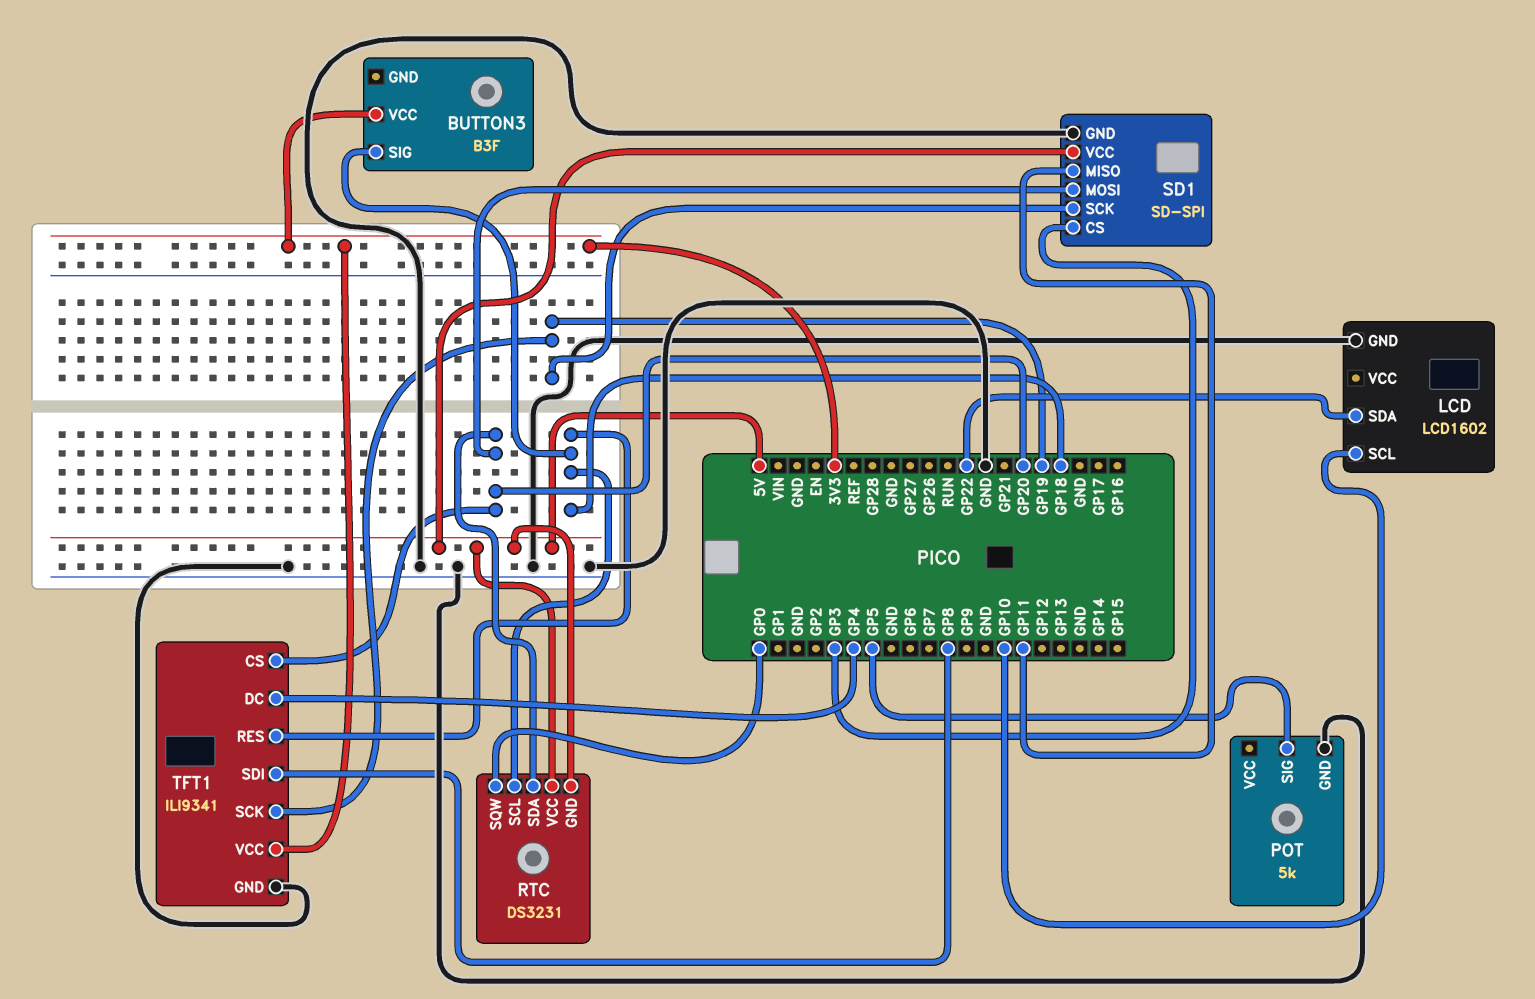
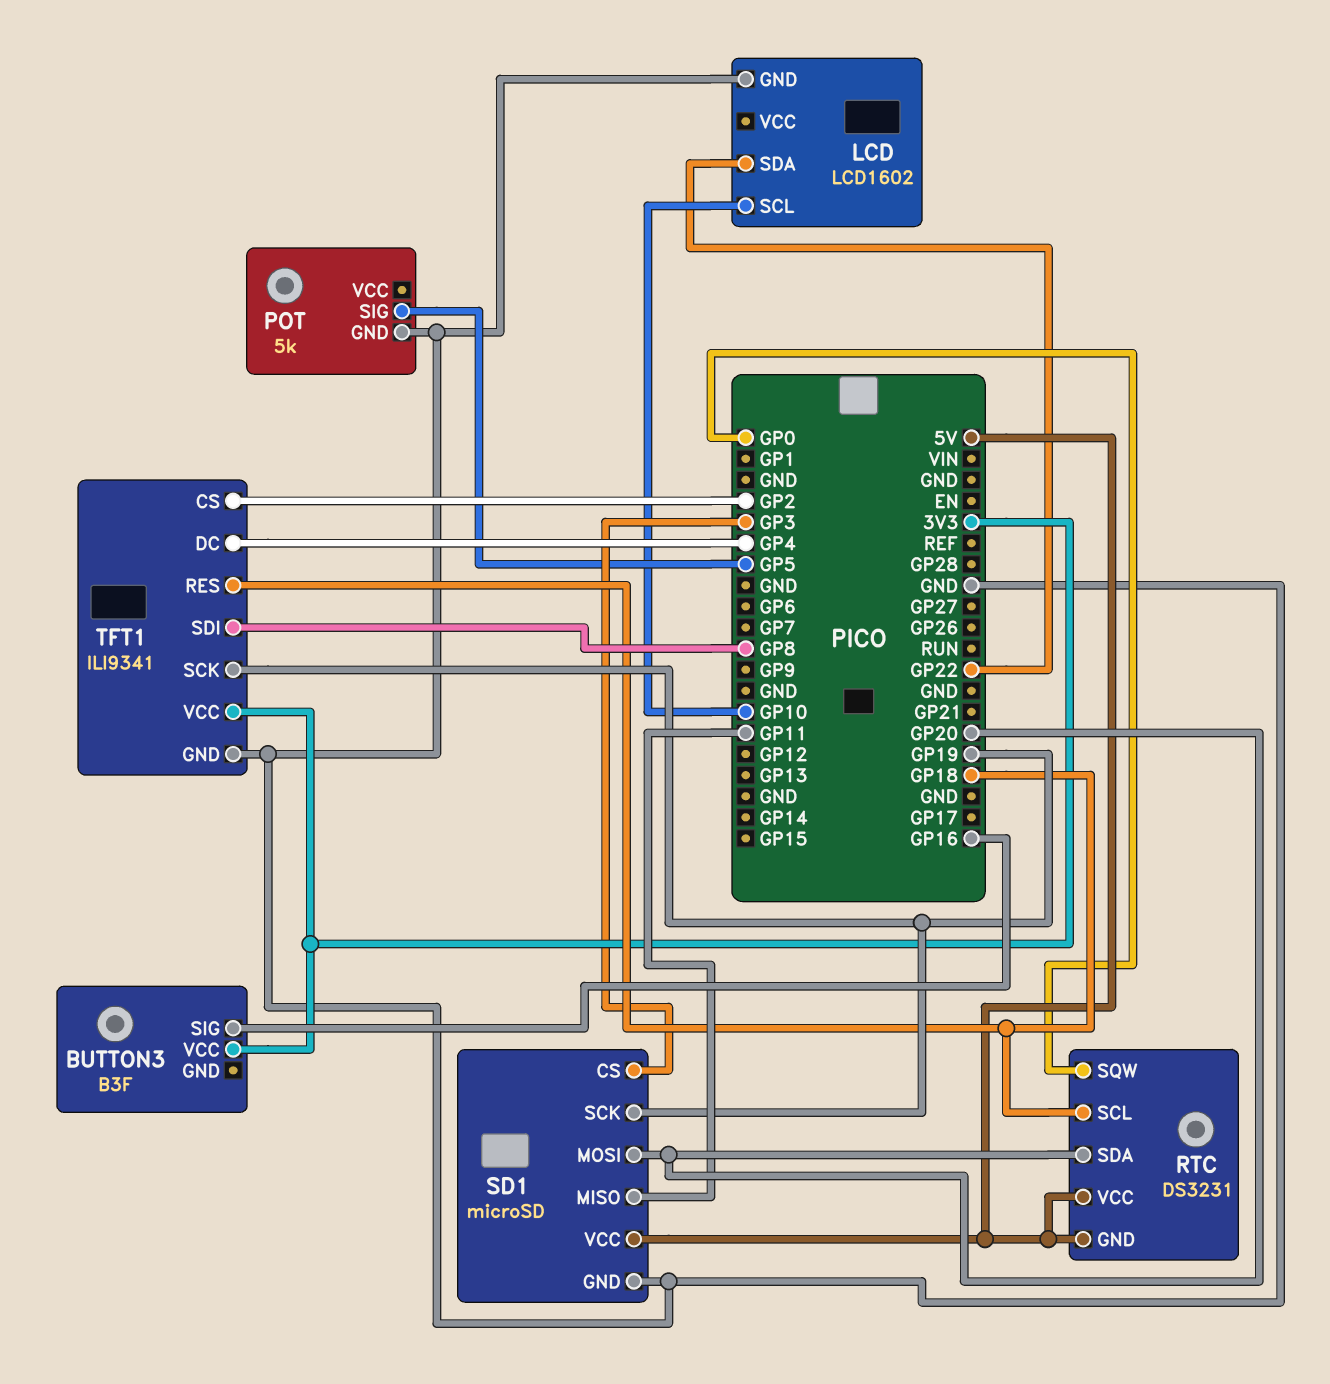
BUTTON3 pin SIG: GP18 -> GP16
SD1: SD-SPI -> microSD
TFT1 pin CS: GP20 -> GP2

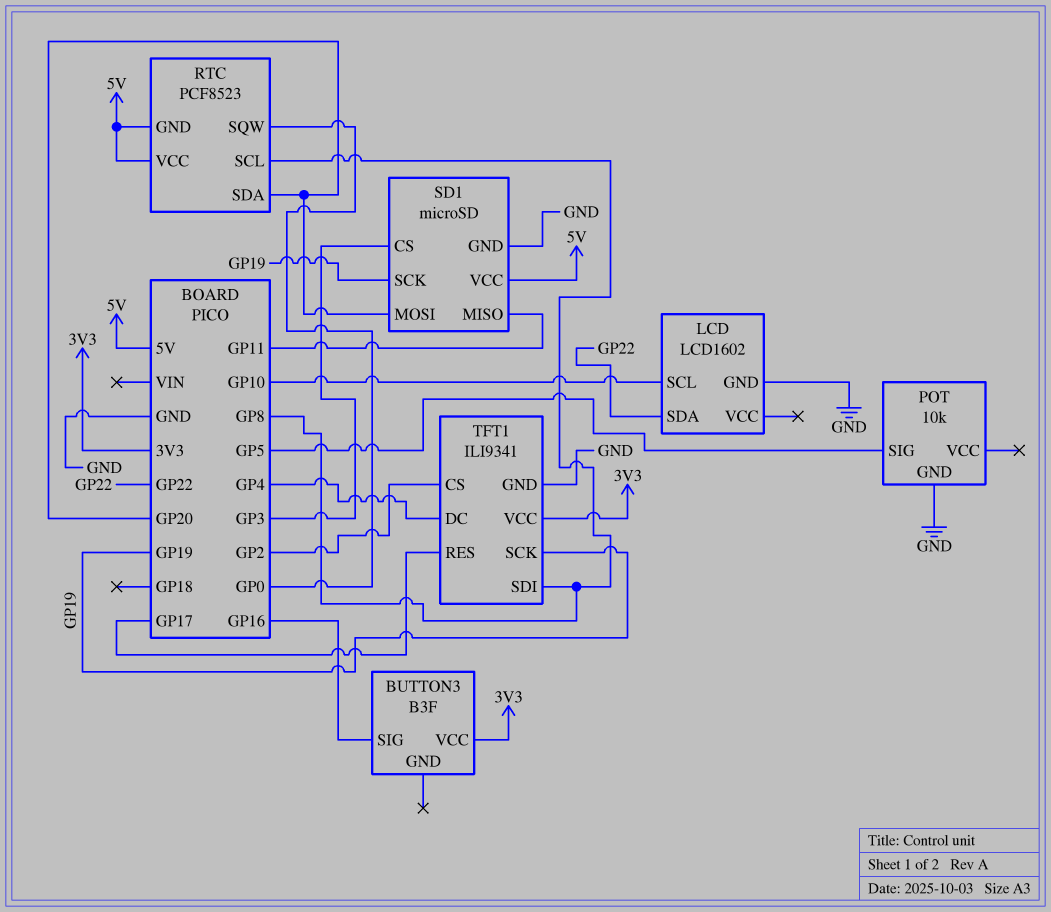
POT: 5k -> 10k
RTC: DS3231 -> PCF8523
RTC pin SCL: GP18 -> GP8
TFT1 pin RES: GP18 -> GP17

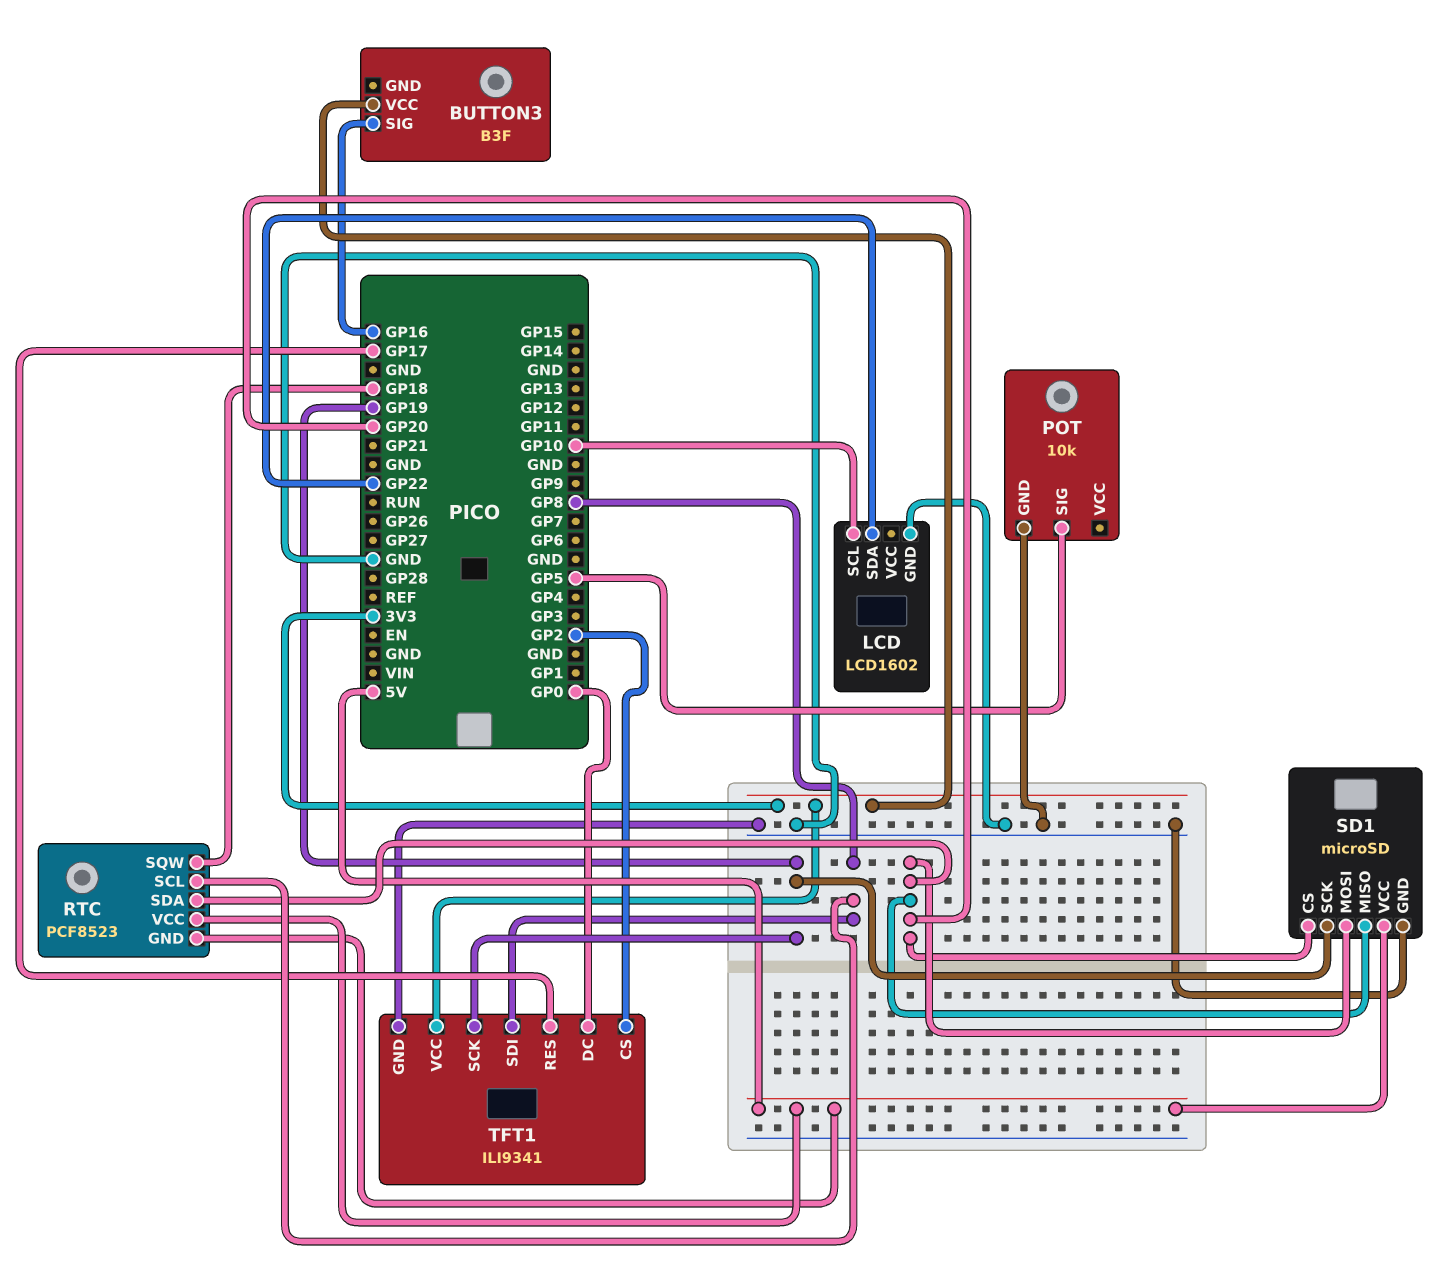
RTC pin SQW: GP0 -> GP18
SD1 pin CS: GP3 -> GP20
SD1 pin MISO: GP11 -> GP20
TFT1 pin DC: GP4 -> GP0

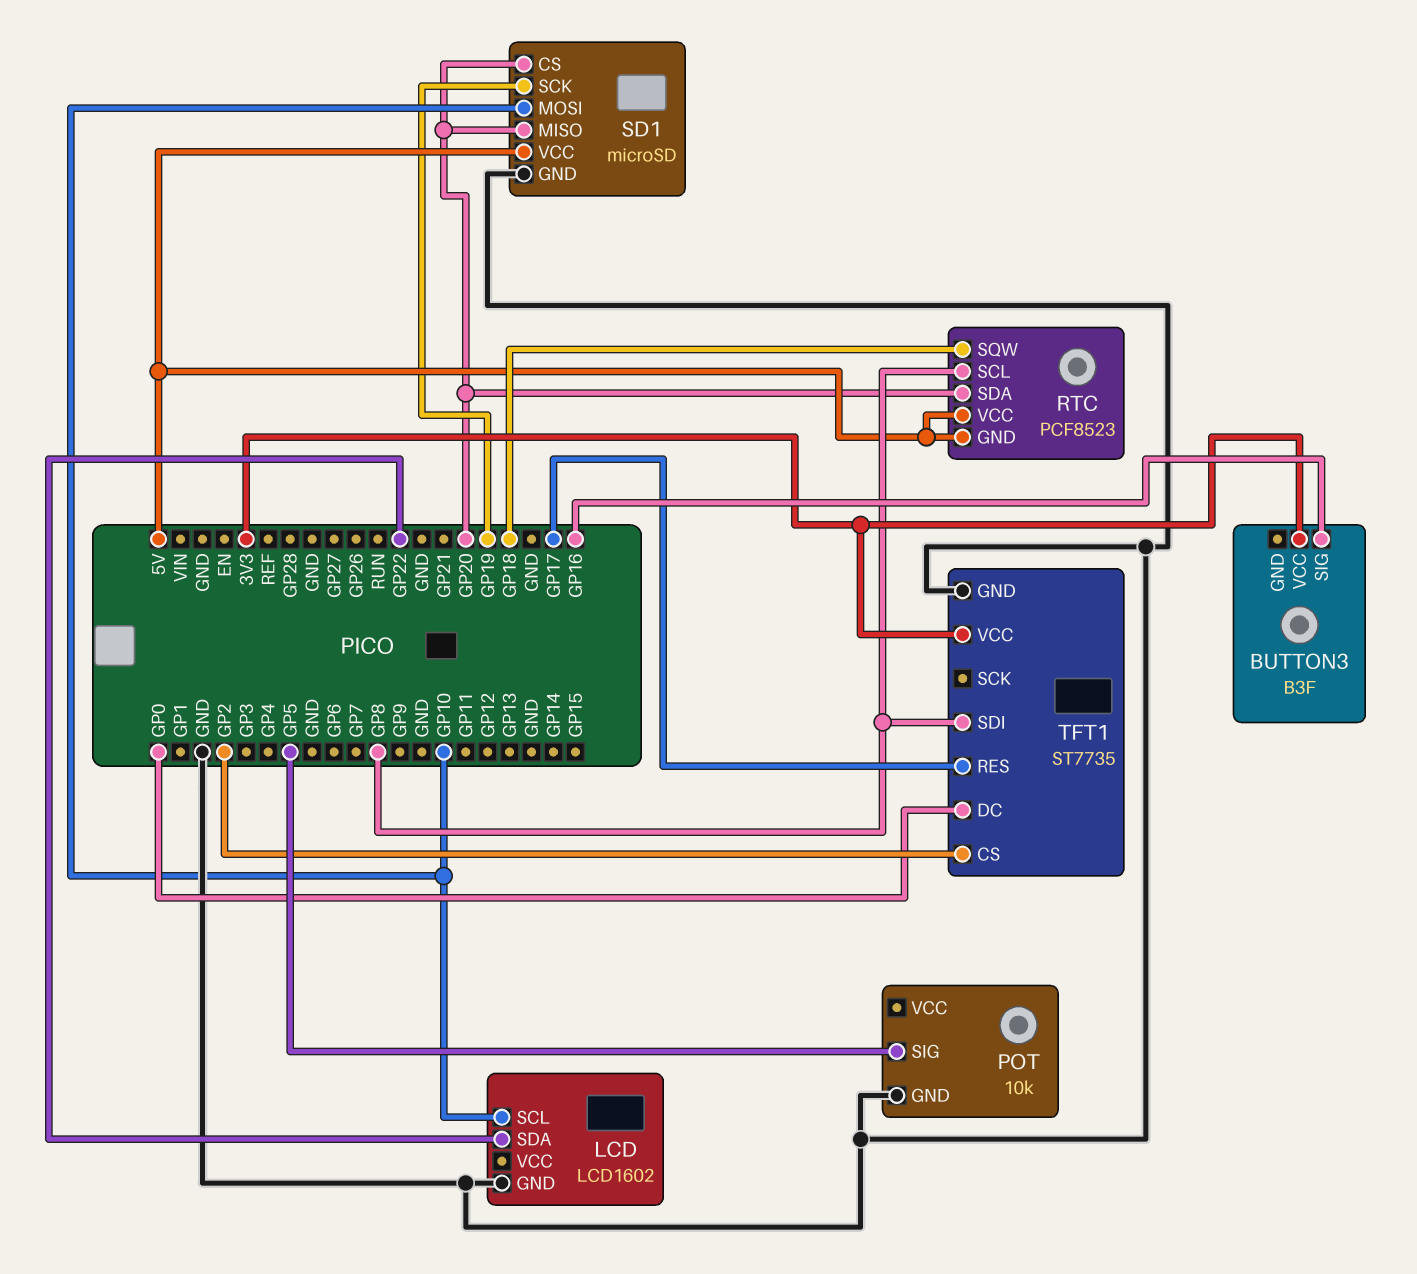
SD1 pin MOSI: GP20 -> GP10
TFT1: ILI9341 -> ST7735
TFT1 pin SCK: GP19 -> none

